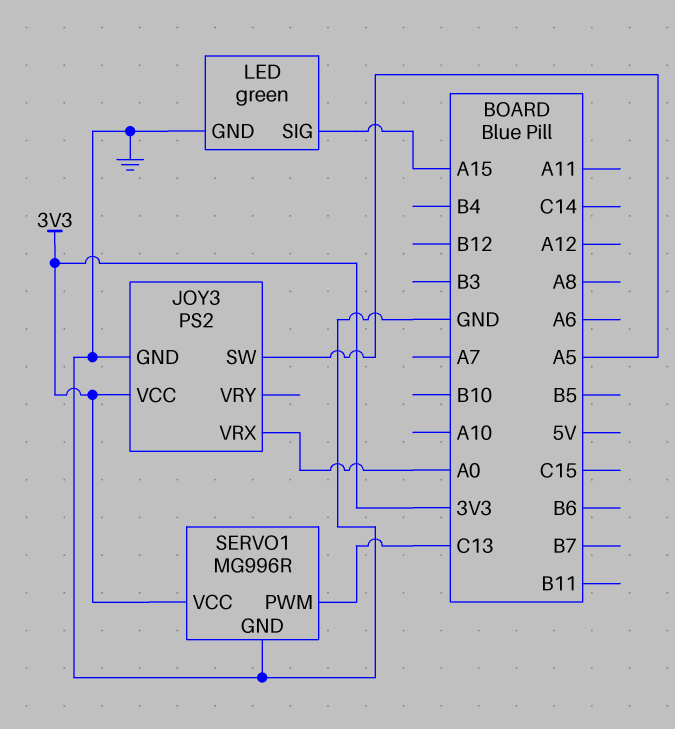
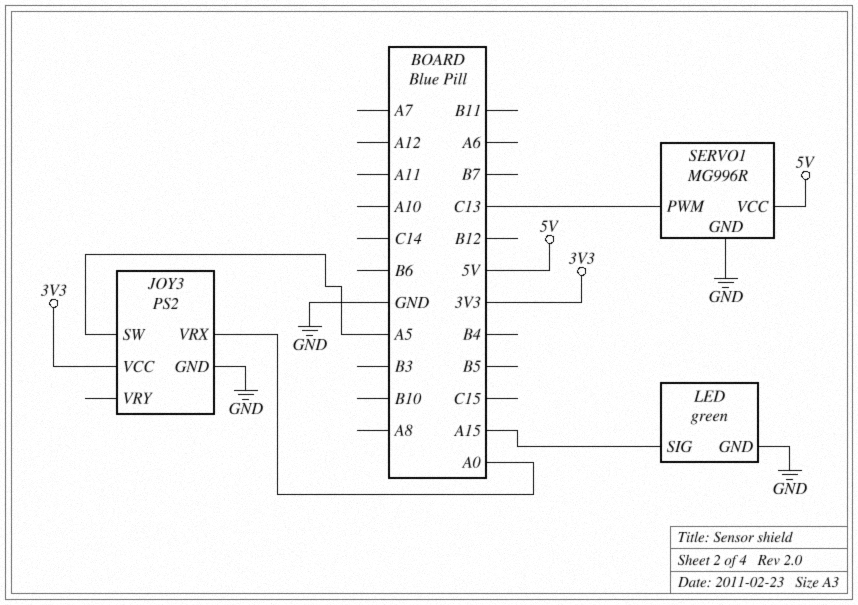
SERVO1 pin VCC: 3V3 -> 5V

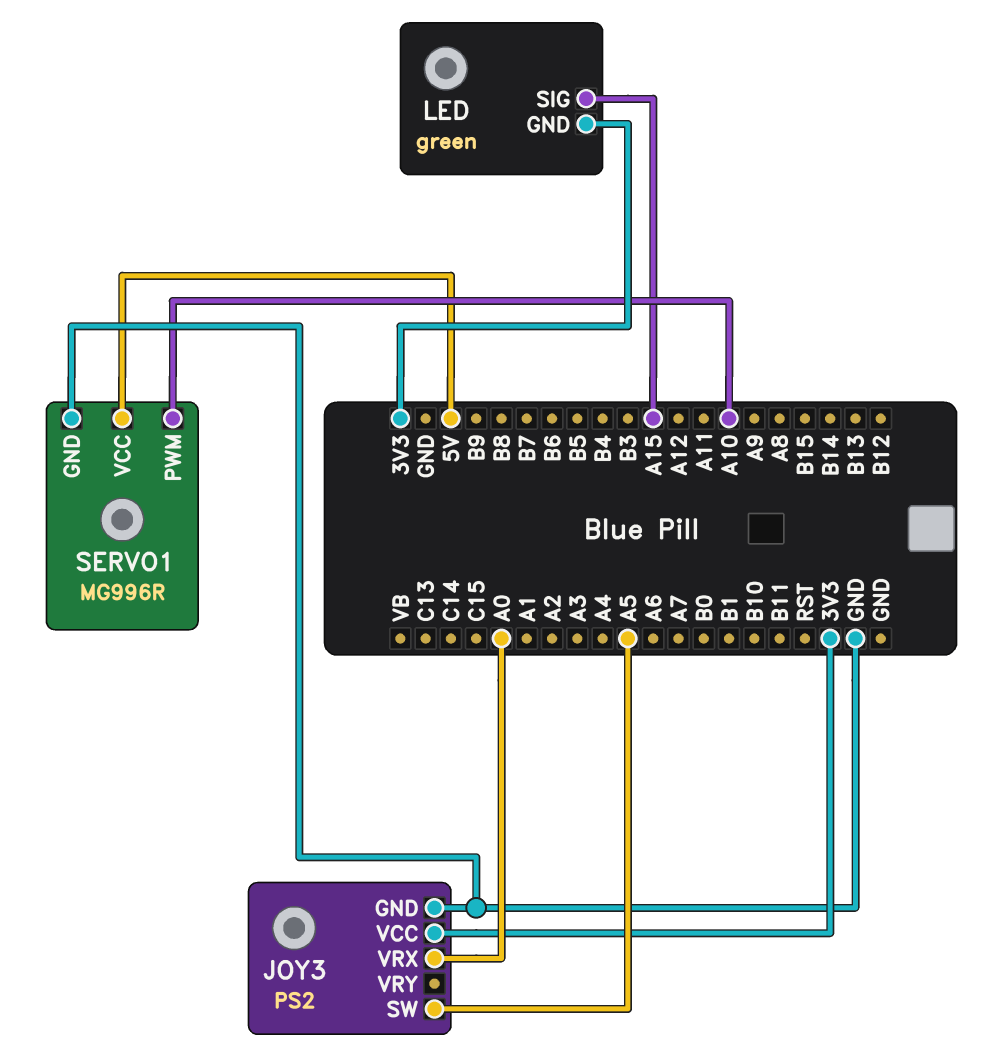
LED pin GND: GND -> 3V3
SERVO1 pin PWM: C13 -> A10

